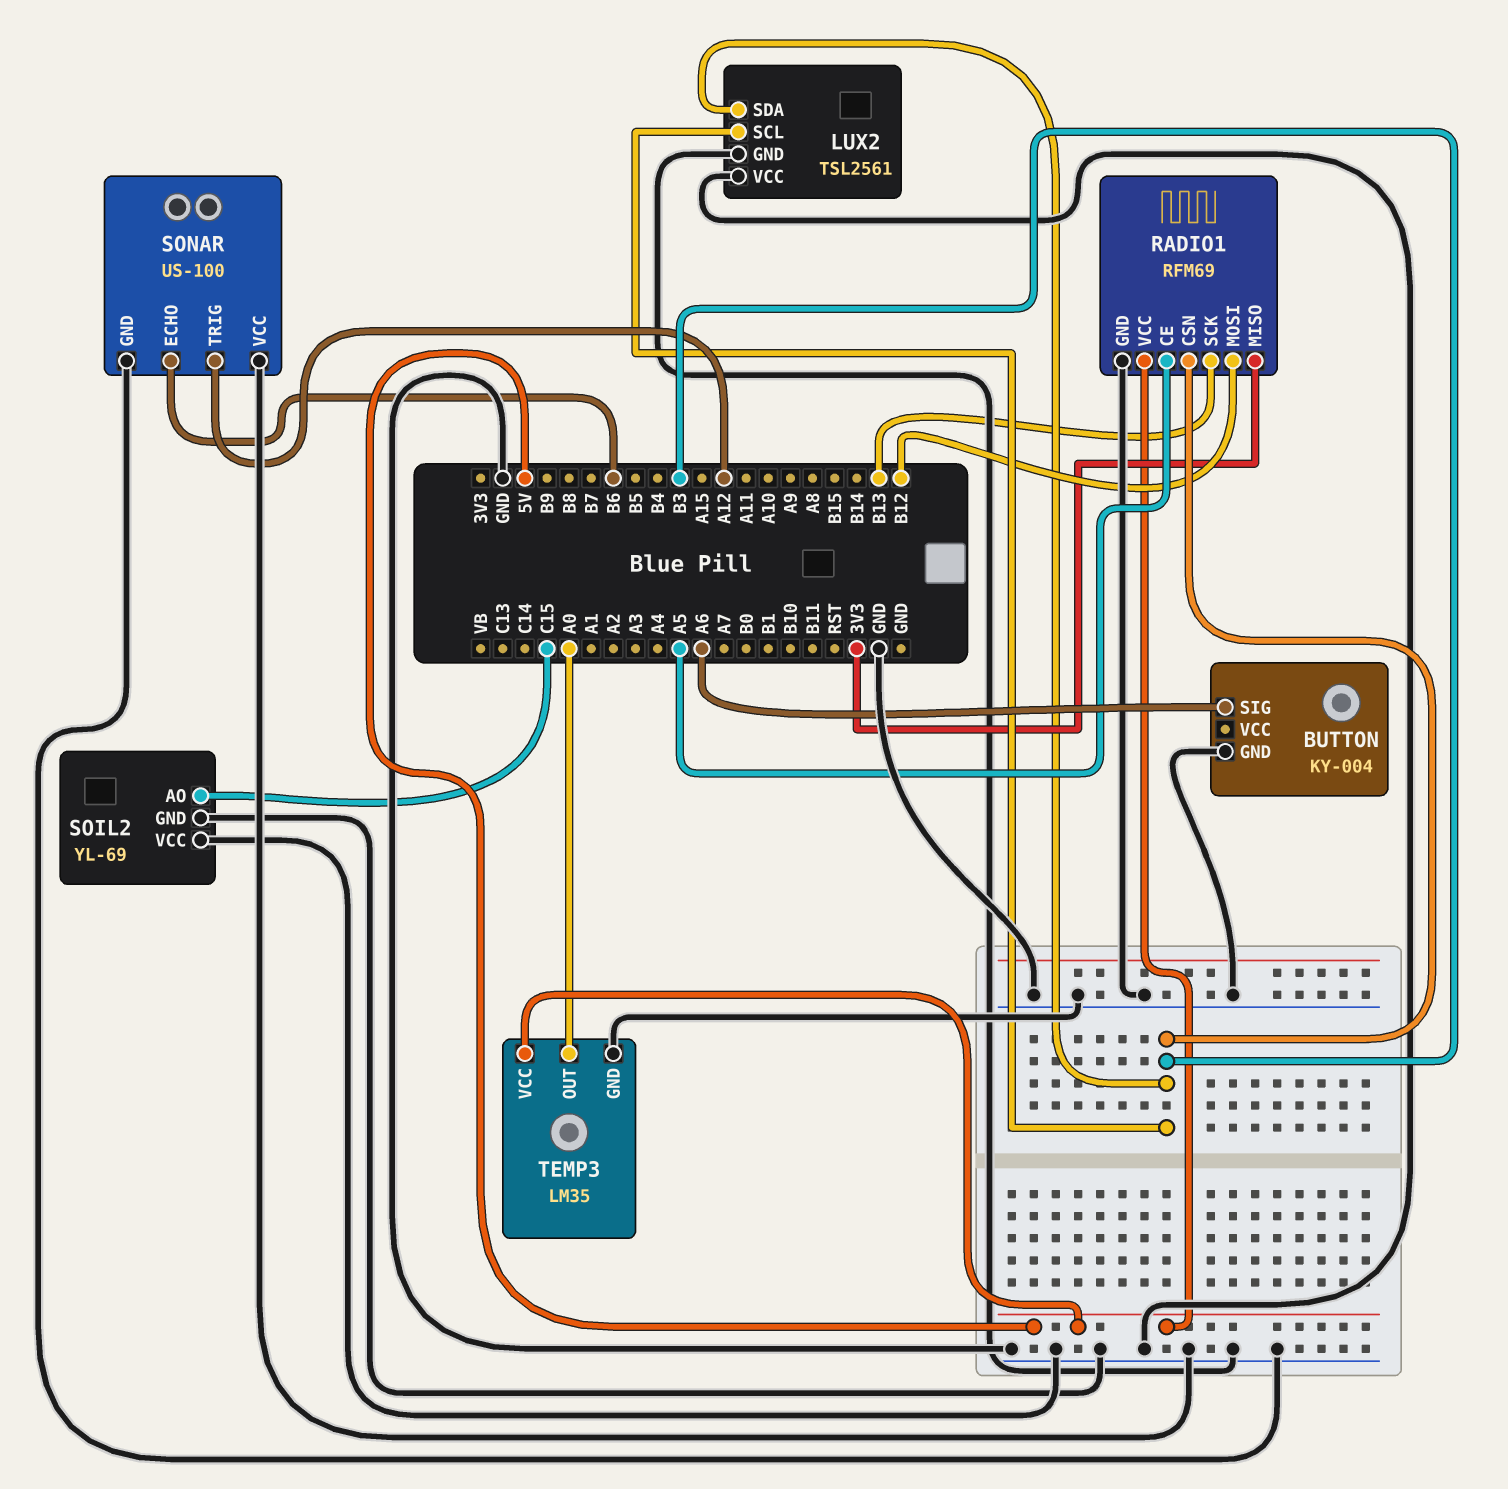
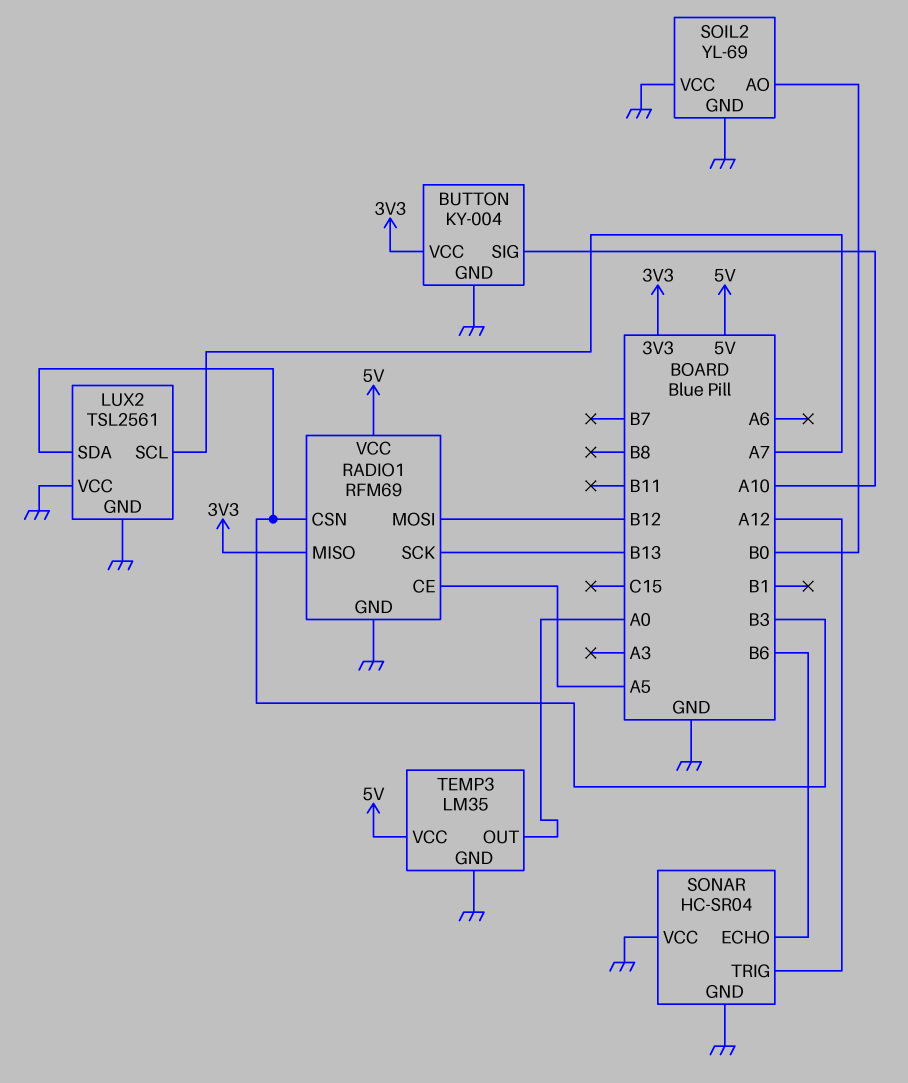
BUTTON pin SIG: A6 -> A10
BUTTON pin VCC: none -> 3V3
LUX2 pin SCL: B3 -> A7
SOIL2 pin AO: C15 -> B0
SONAR: US-100 -> HC-SR04

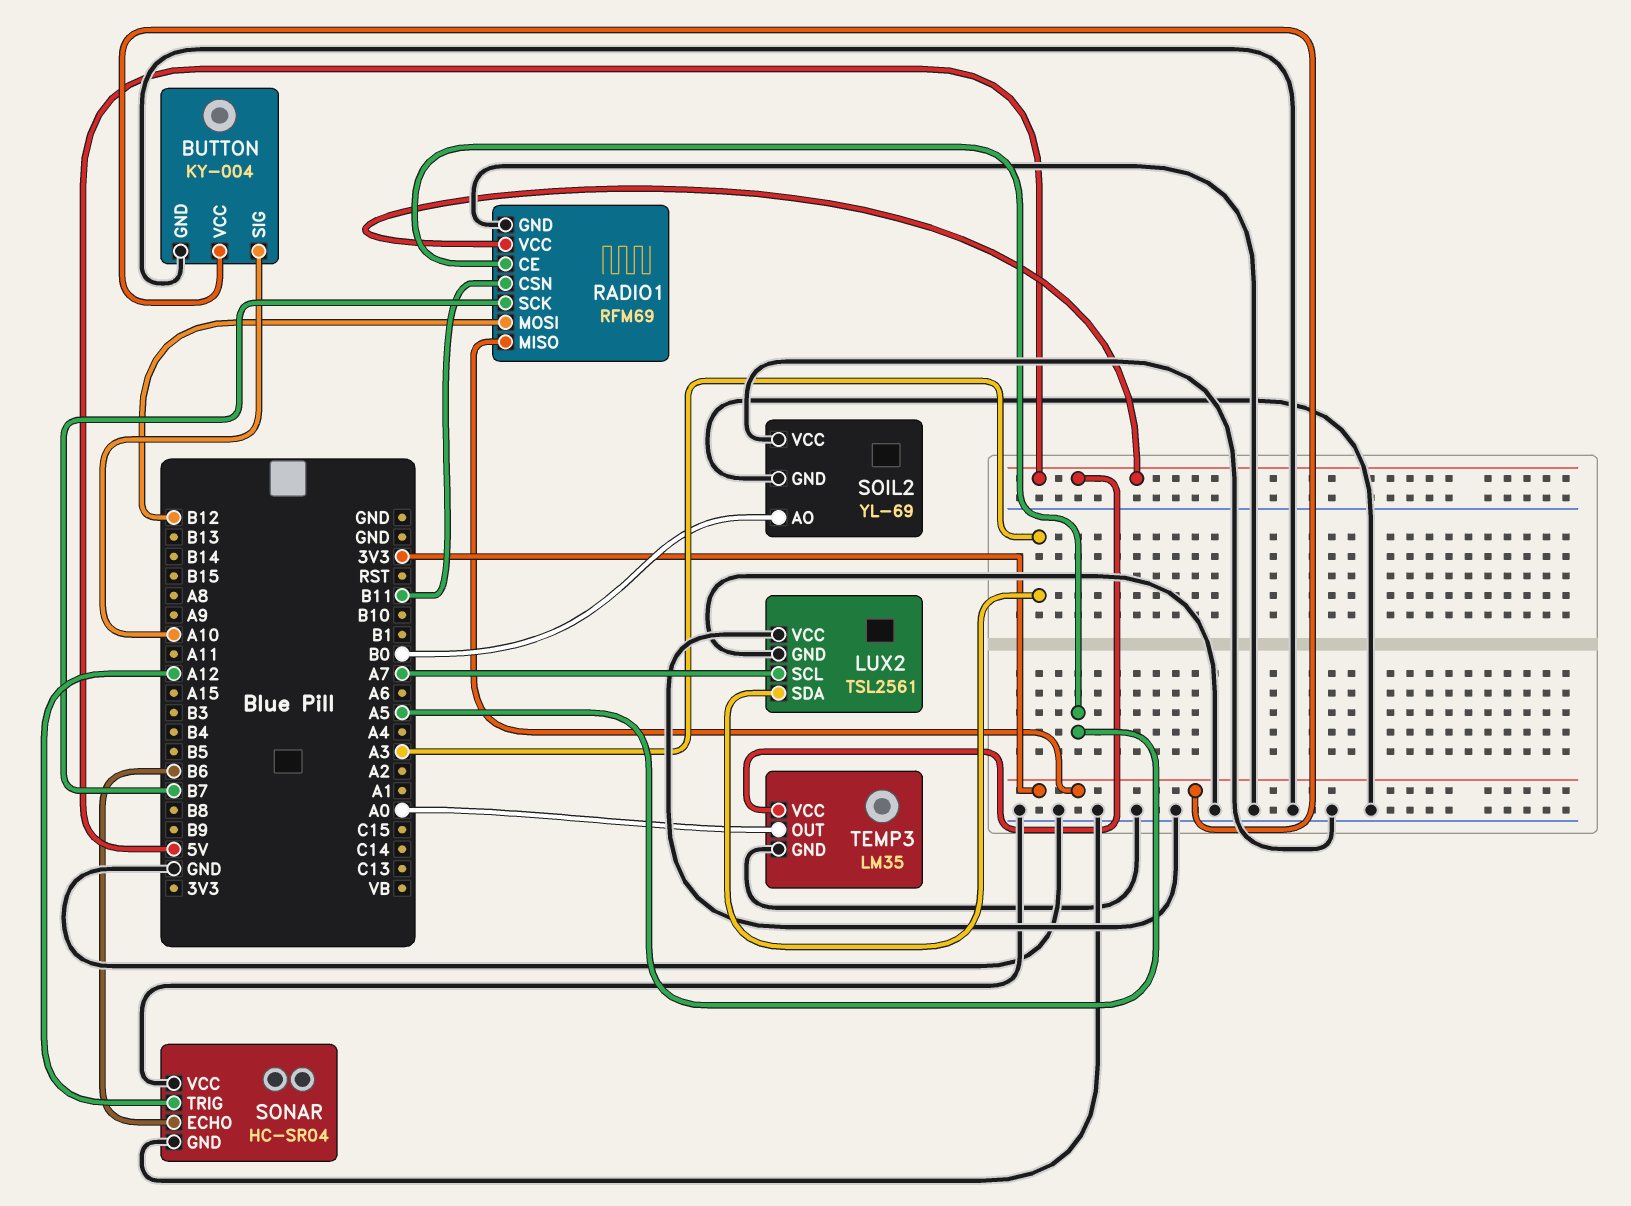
LUX2 pin SDA: B3 -> A3
RADIO1 pin CSN: B3 -> B11
RADIO1 pin SCK: B13 -> B7

